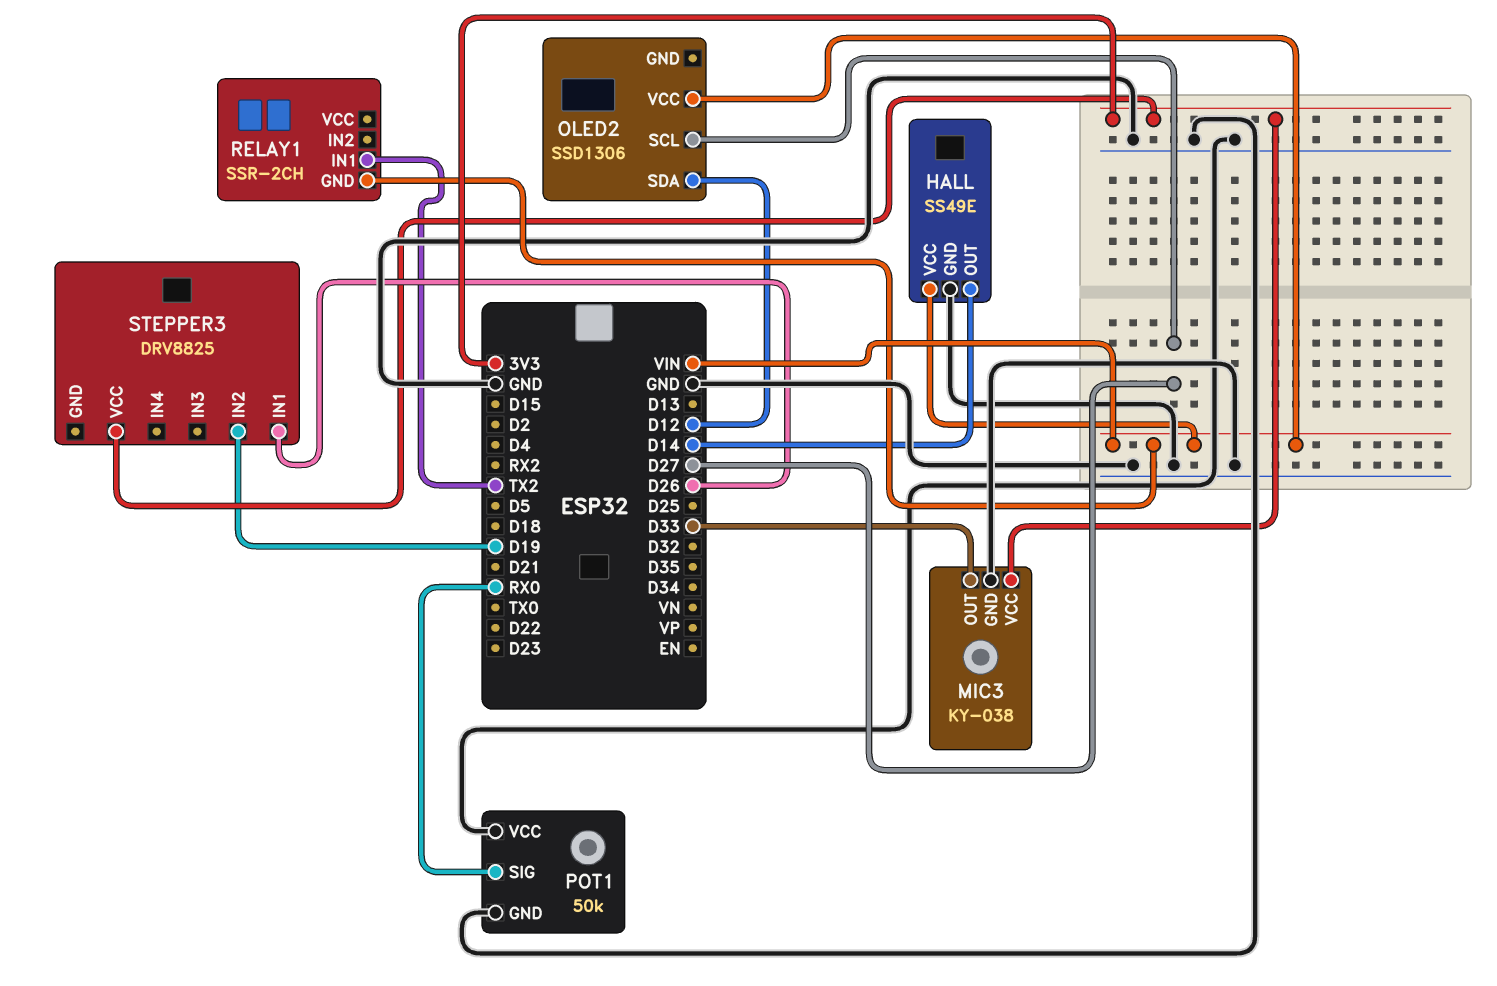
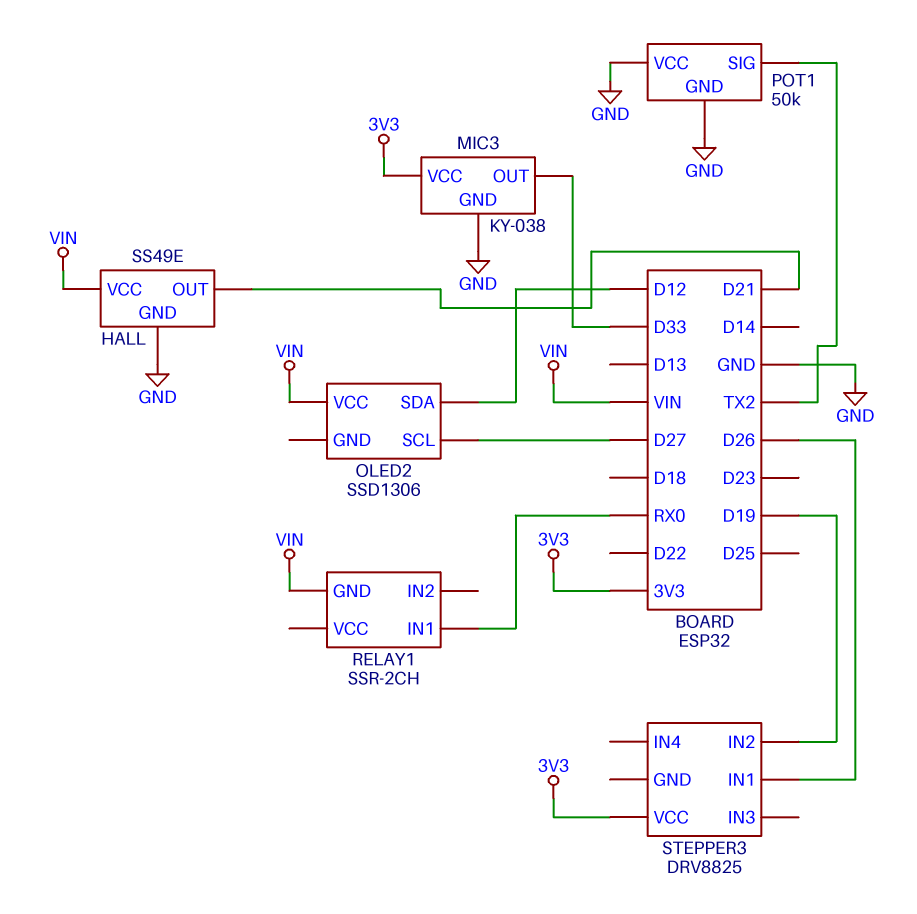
HALL pin OUT: D14 -> D21
POT1 pin SIG: RX0 -> TX2
RELAY1 pin IN1: TX2 -> RX0

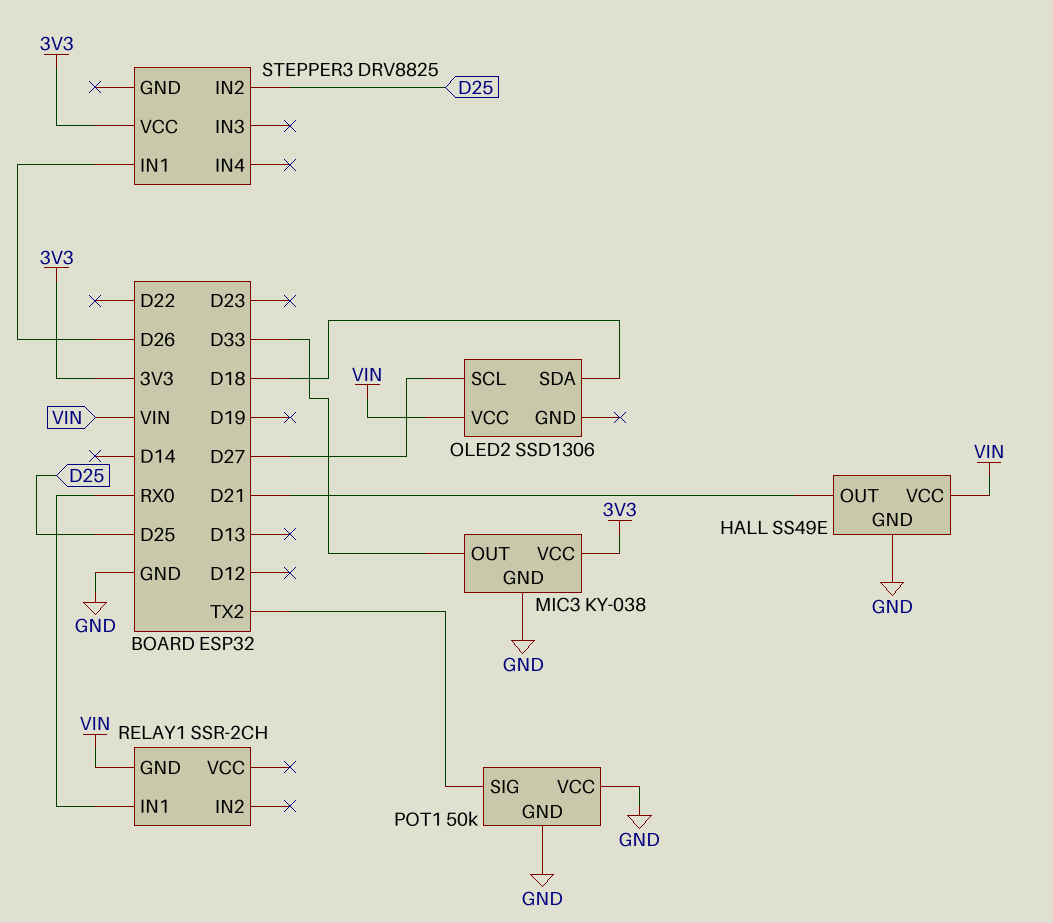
OLED2 pin SDA: D12 -> D18
STEPPER3 pin IN2: D19 -> D25

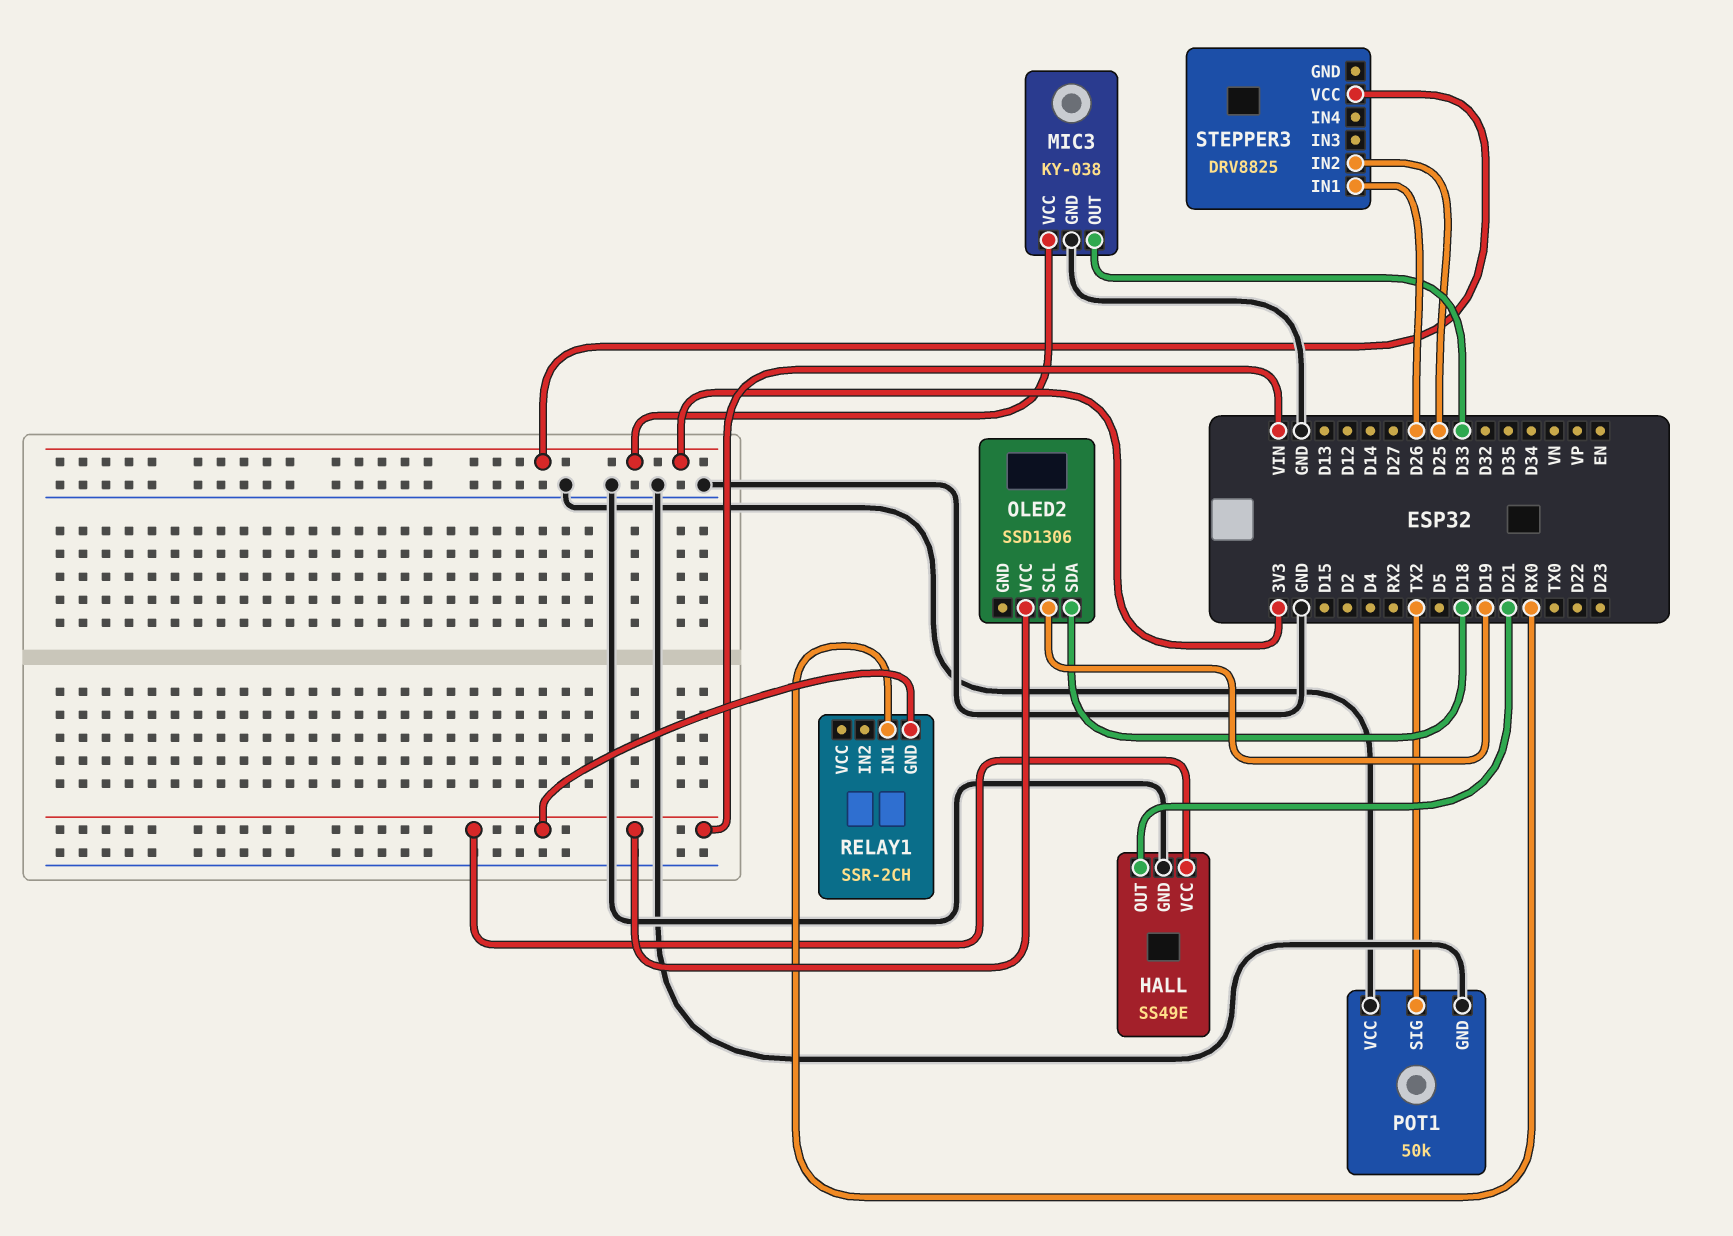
OLED2 pin SCL: D27 -> D19

